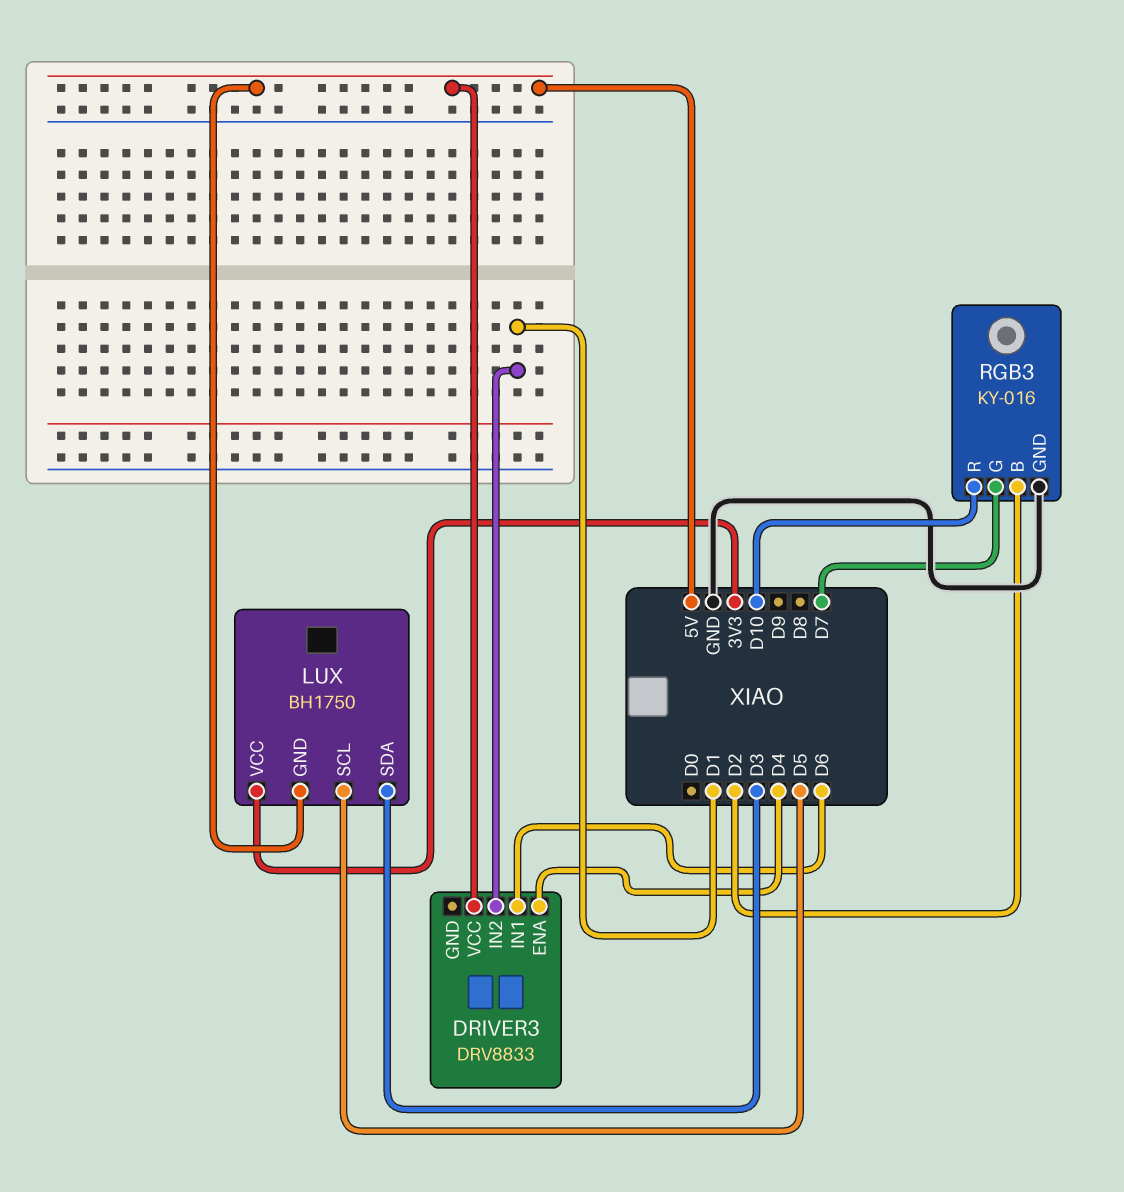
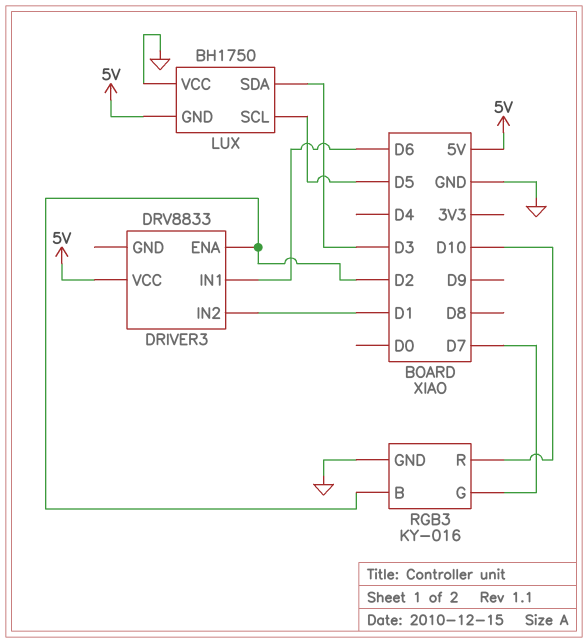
DRIVER3 pin ENA: D4 -> D2
LUX pin VCC: 3V3 -> GND

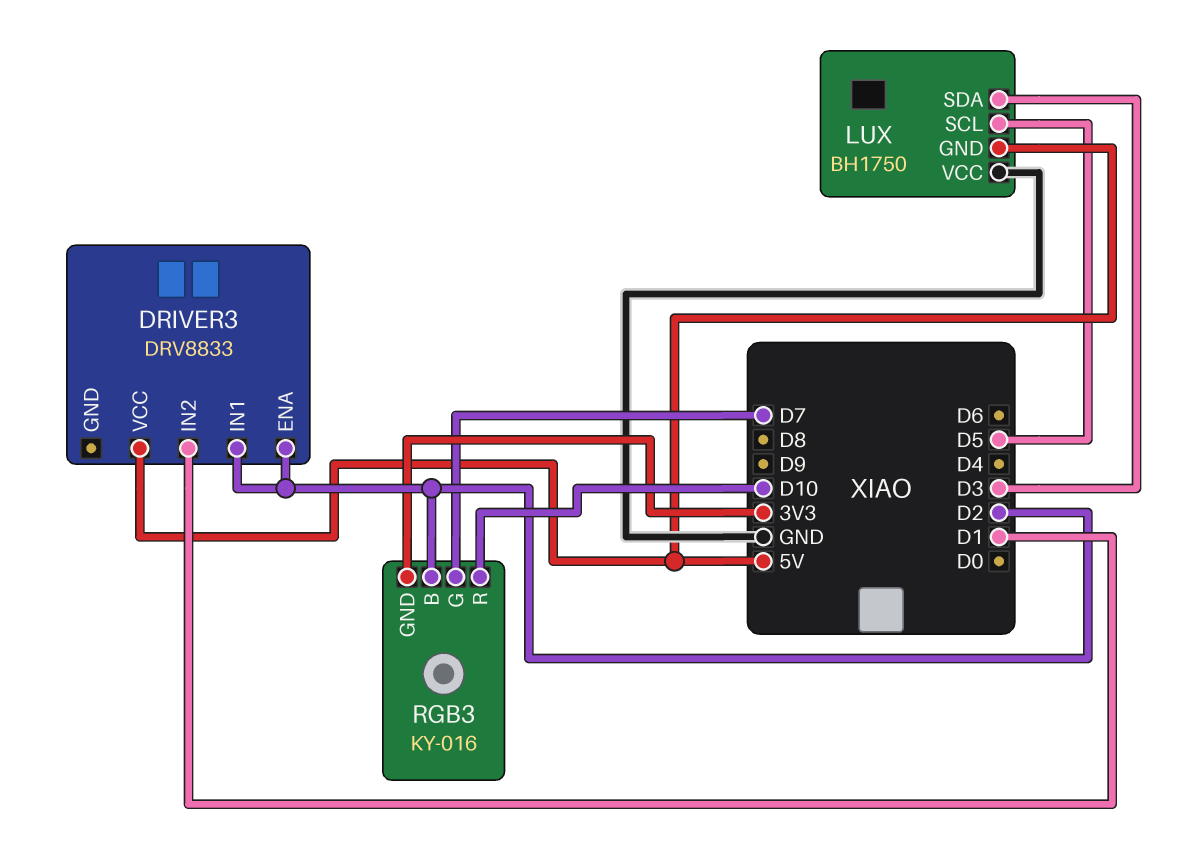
DRIVER3 pin IN1: D6 -> D2
RGB3 pin GND: GND -> 3V3

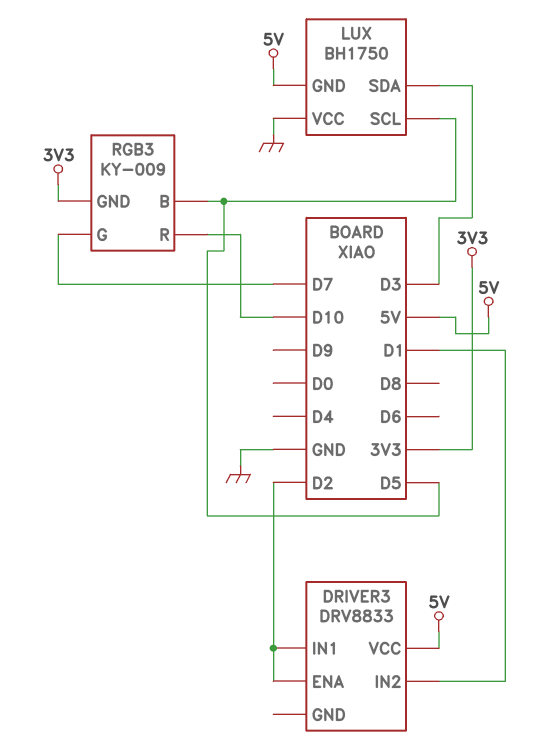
RGB3: KY-016 -> KY-009
RGB3 pin B: D2 -> D5

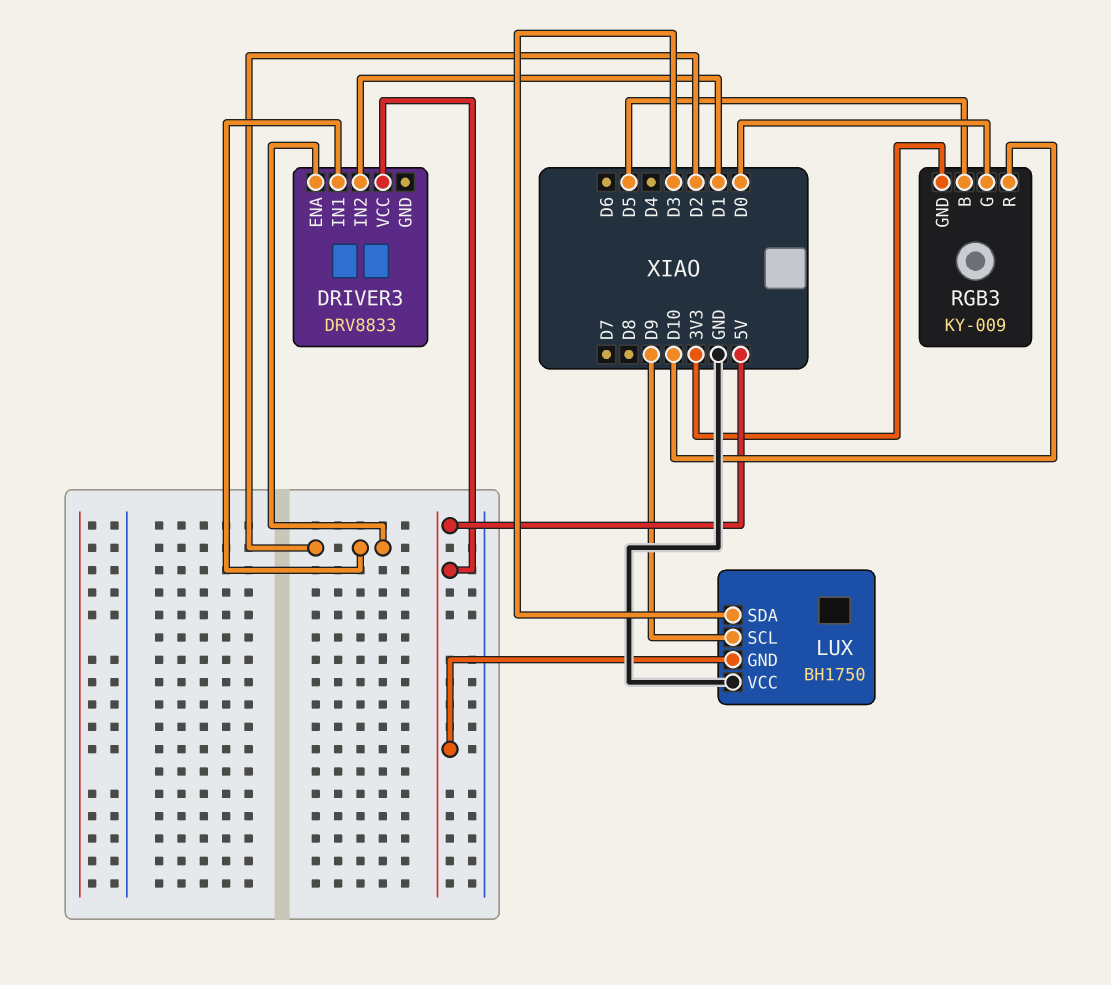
LUX pin SCL: D5 -> D9
RGB3 pin G: D7 -> D0

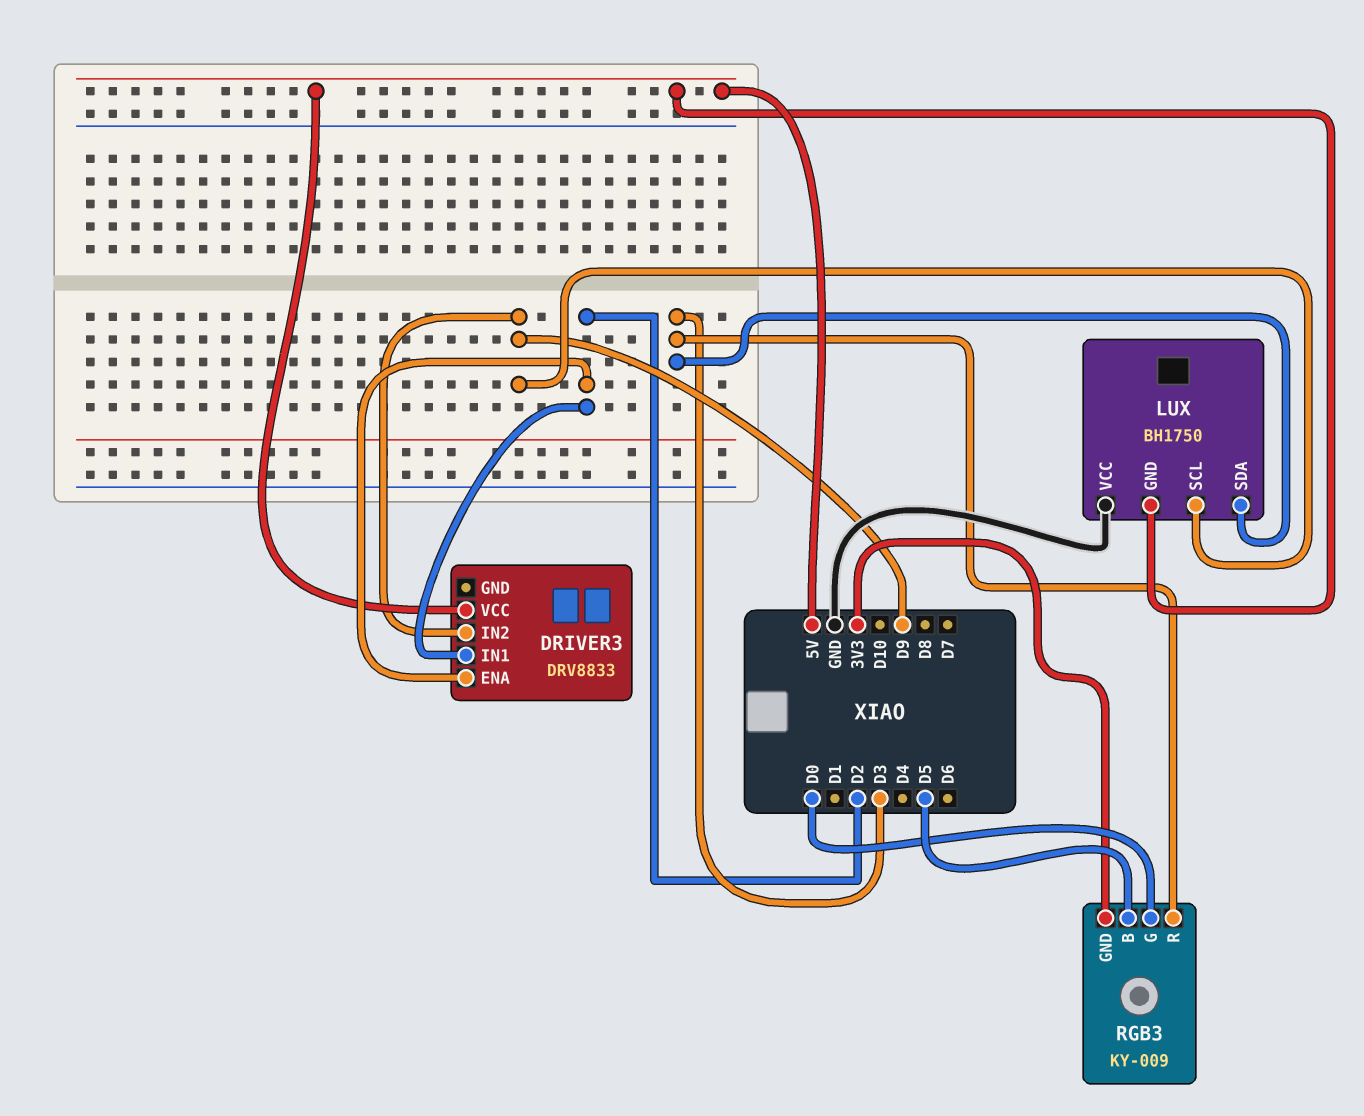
DRIVER3 pin IN2: D1 -> D9
RGB3 pin R: D10 -> D3

